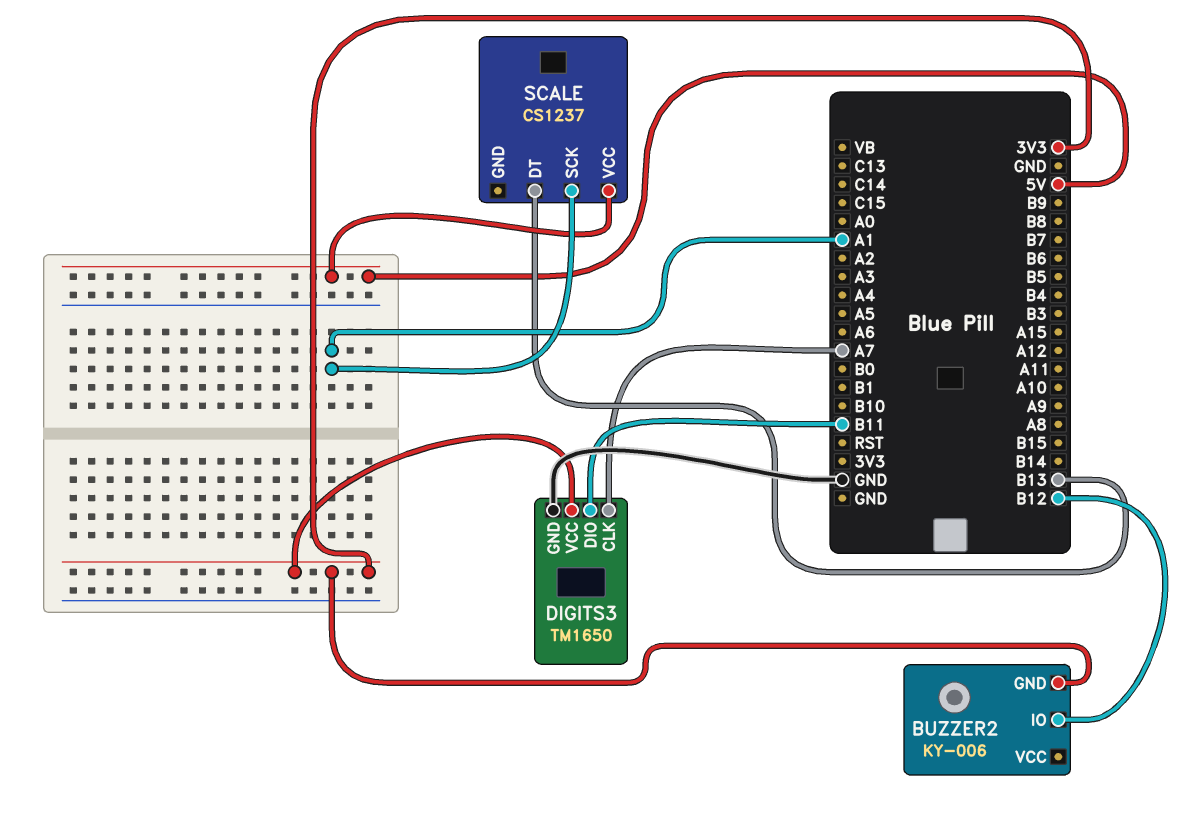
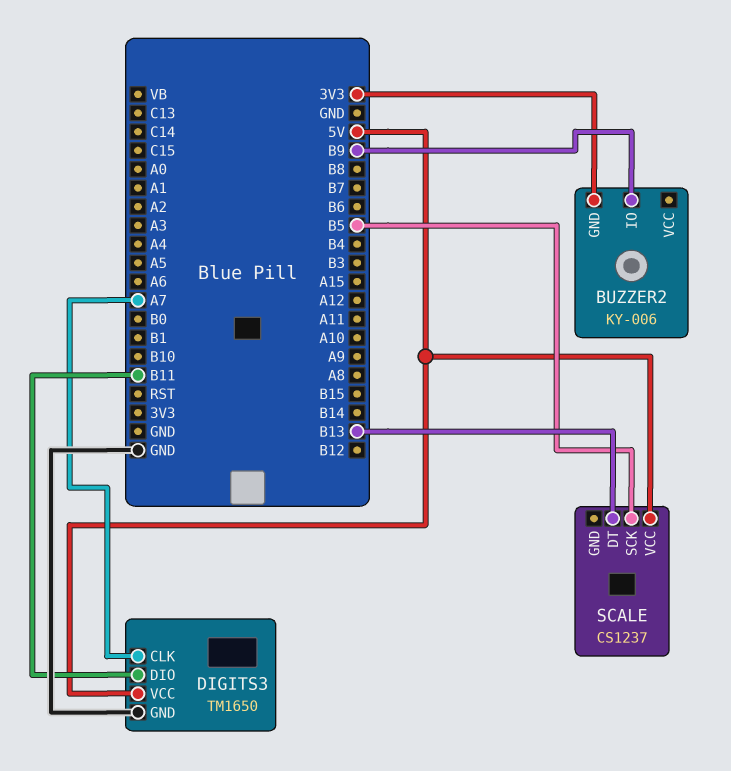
BUZZER2 pin IO: B12 -> B9
DIGITS3 pin VCC: 3V3 -> 5V
SCALE pin SCK: A1 -> B5

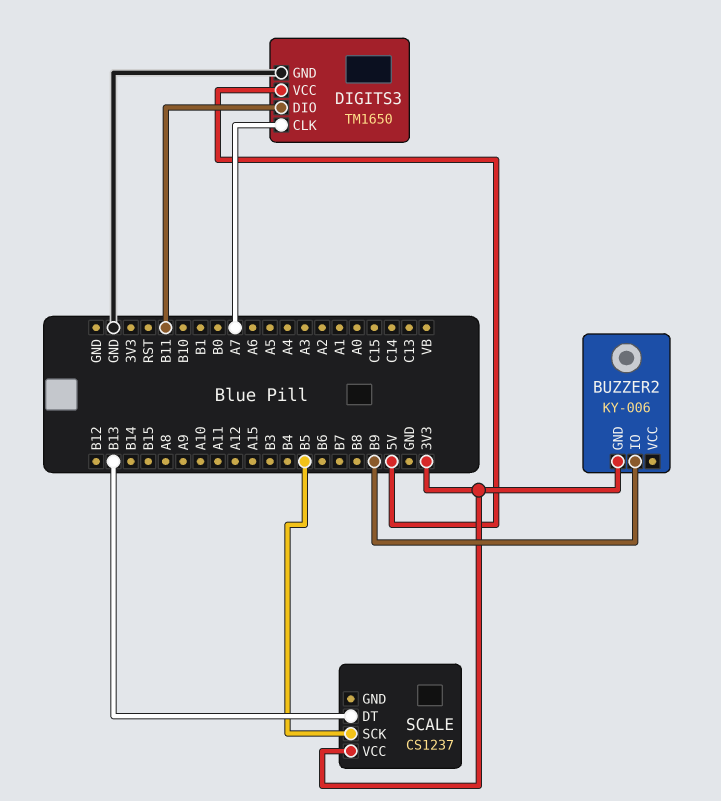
SCALE pin VCC: 5V -> 3V3

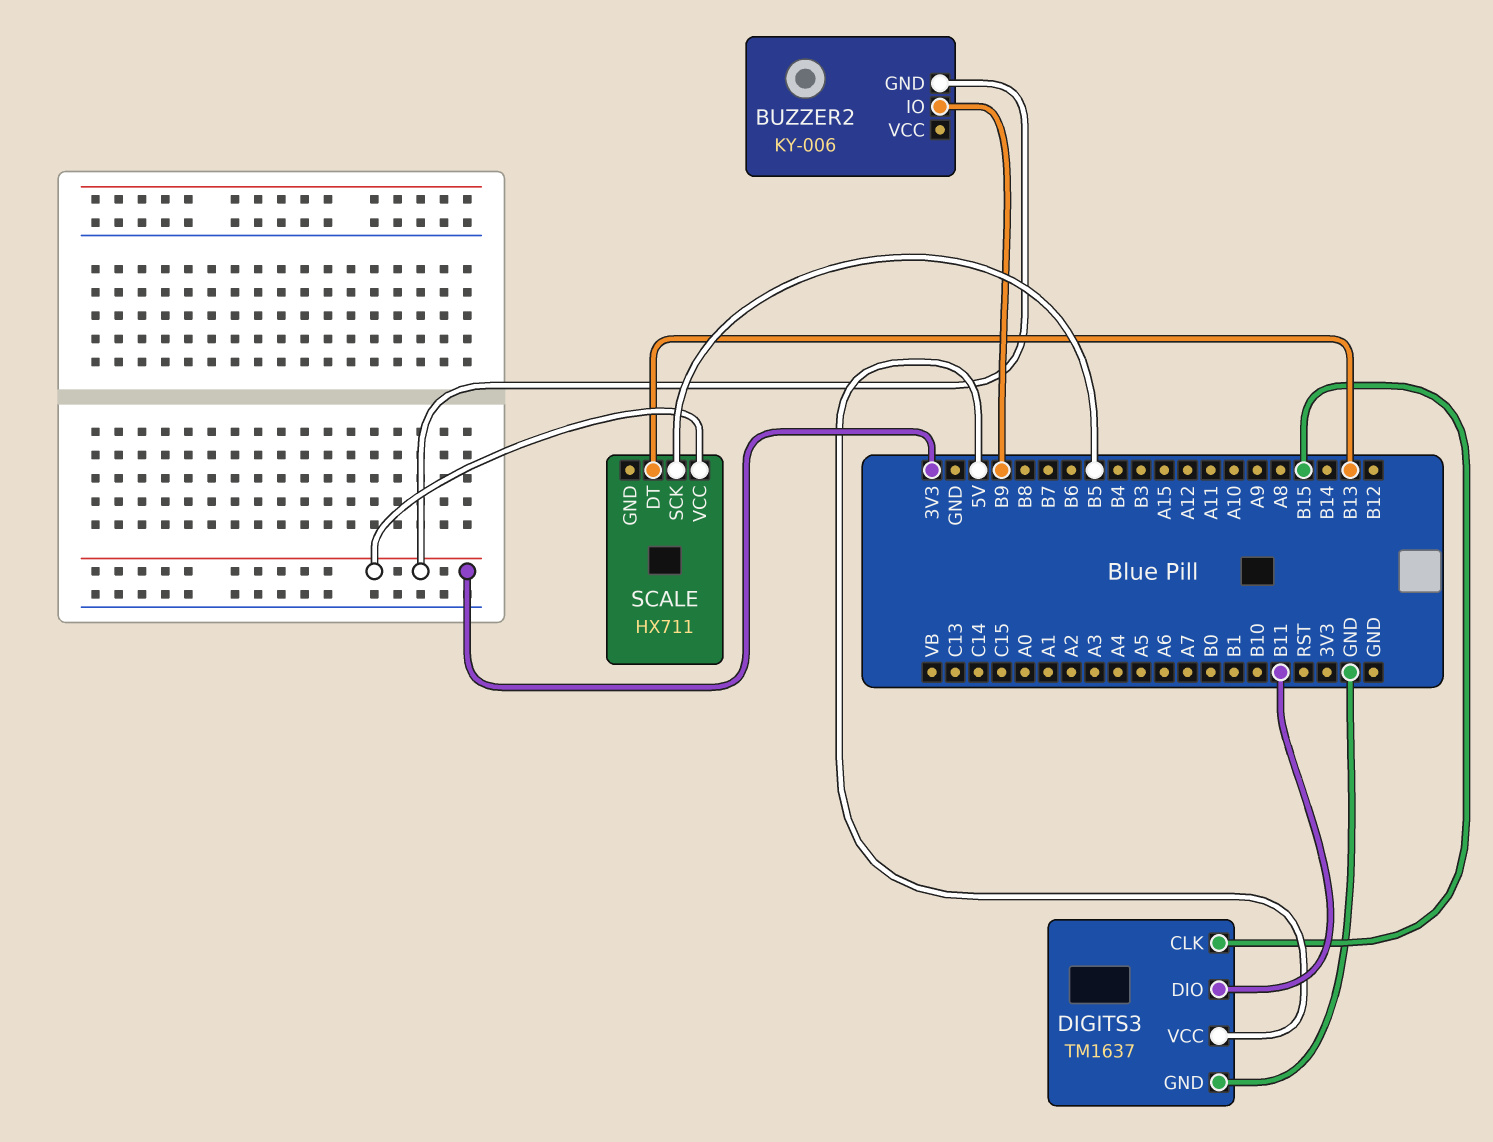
DIGITS3: TM1650 -> TM1637
DIGITS3 pin CLK: A7 -> B15
SCALE: CS1237 -> HX711

